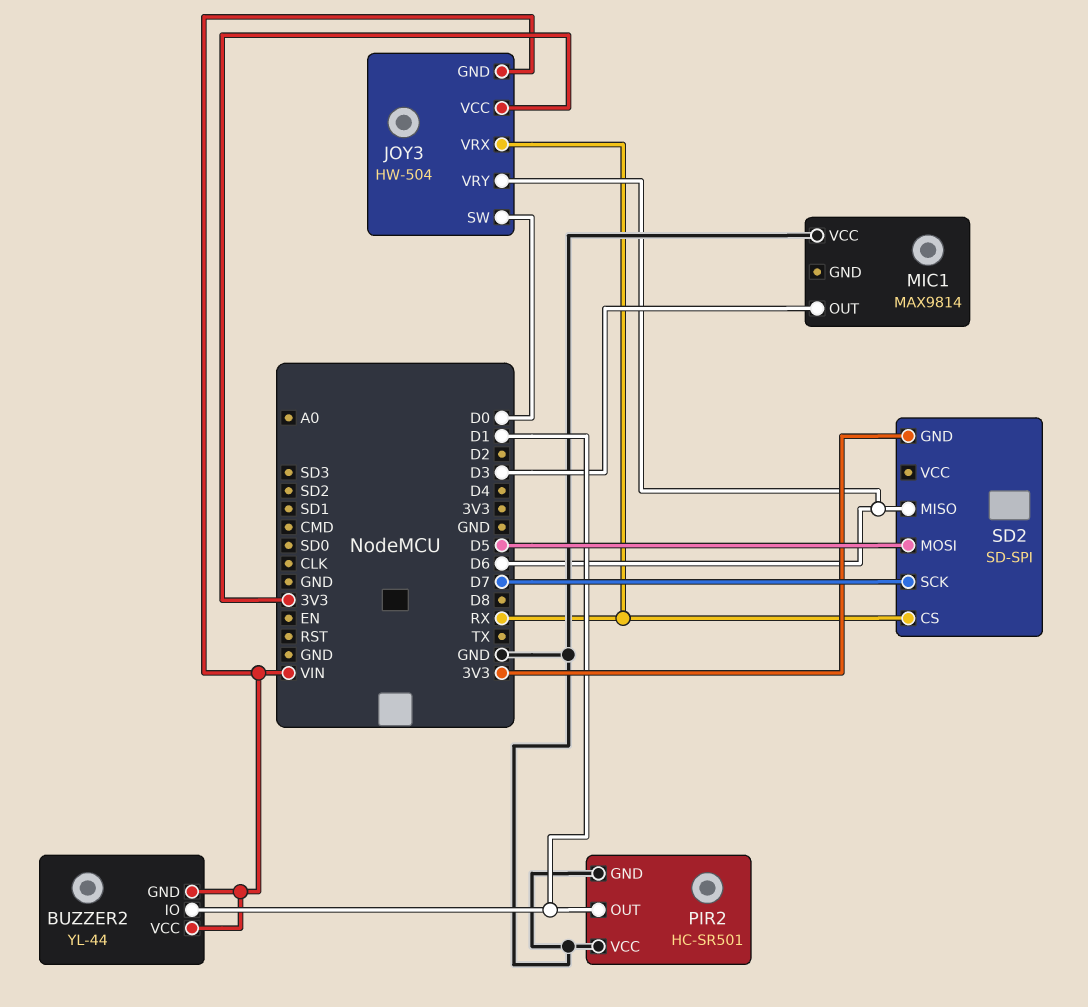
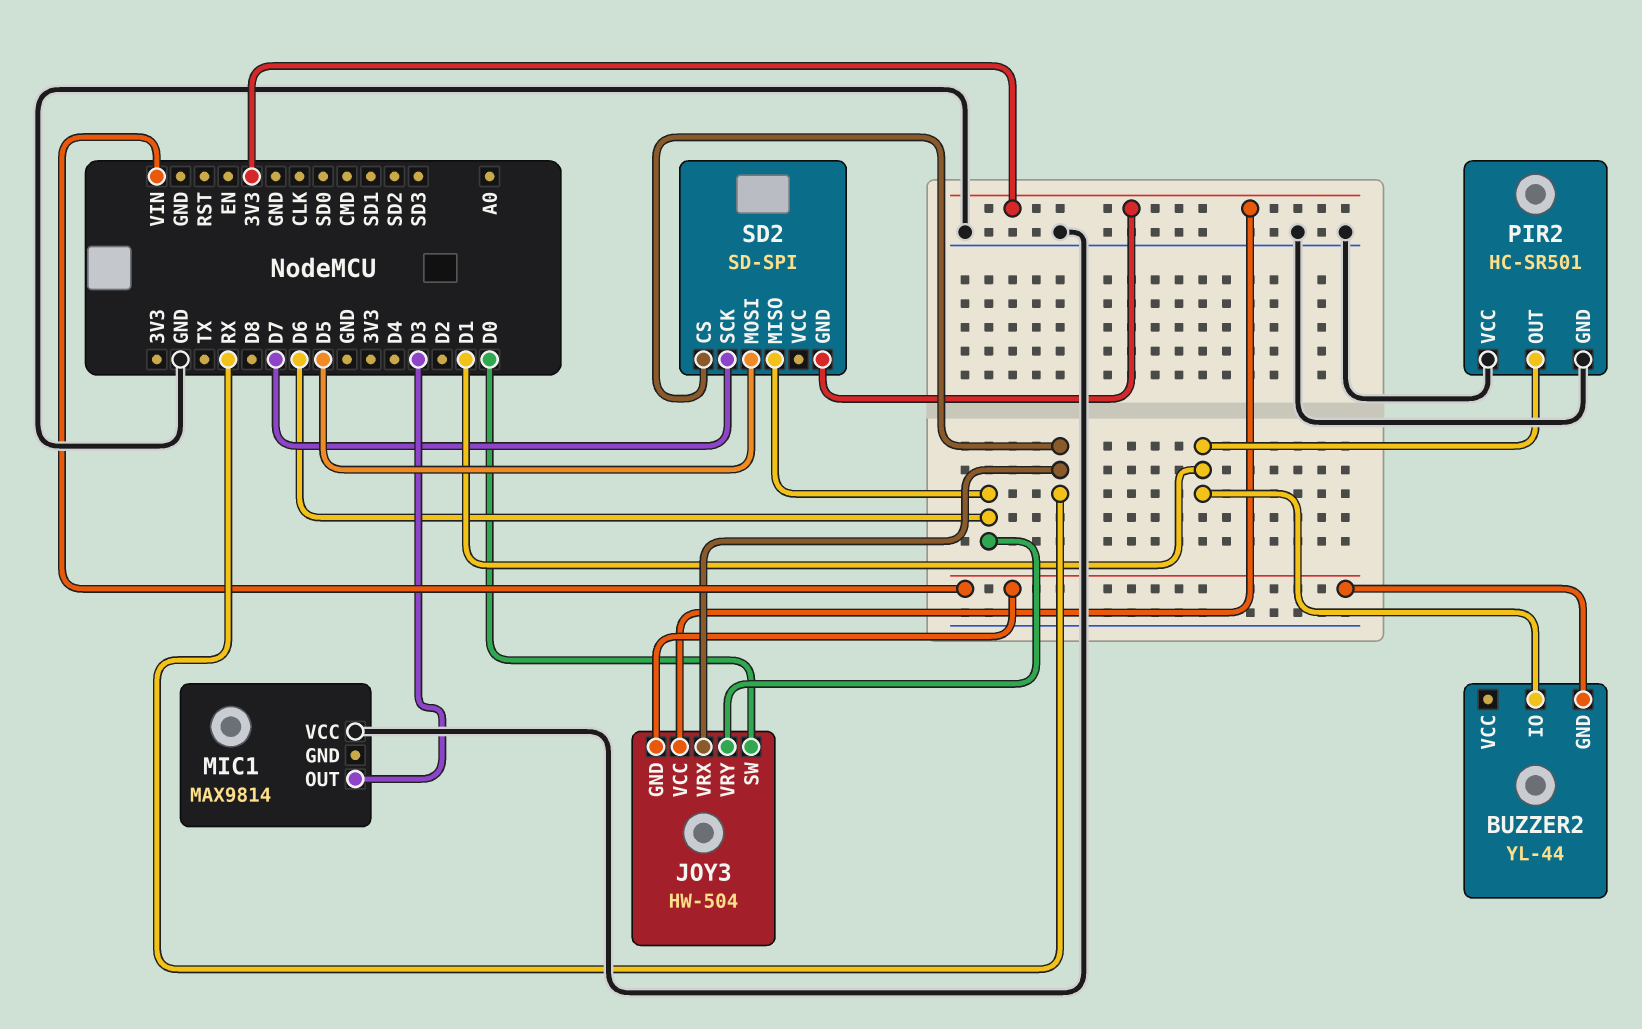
BUZZER2 pin VCC: VIN -> none

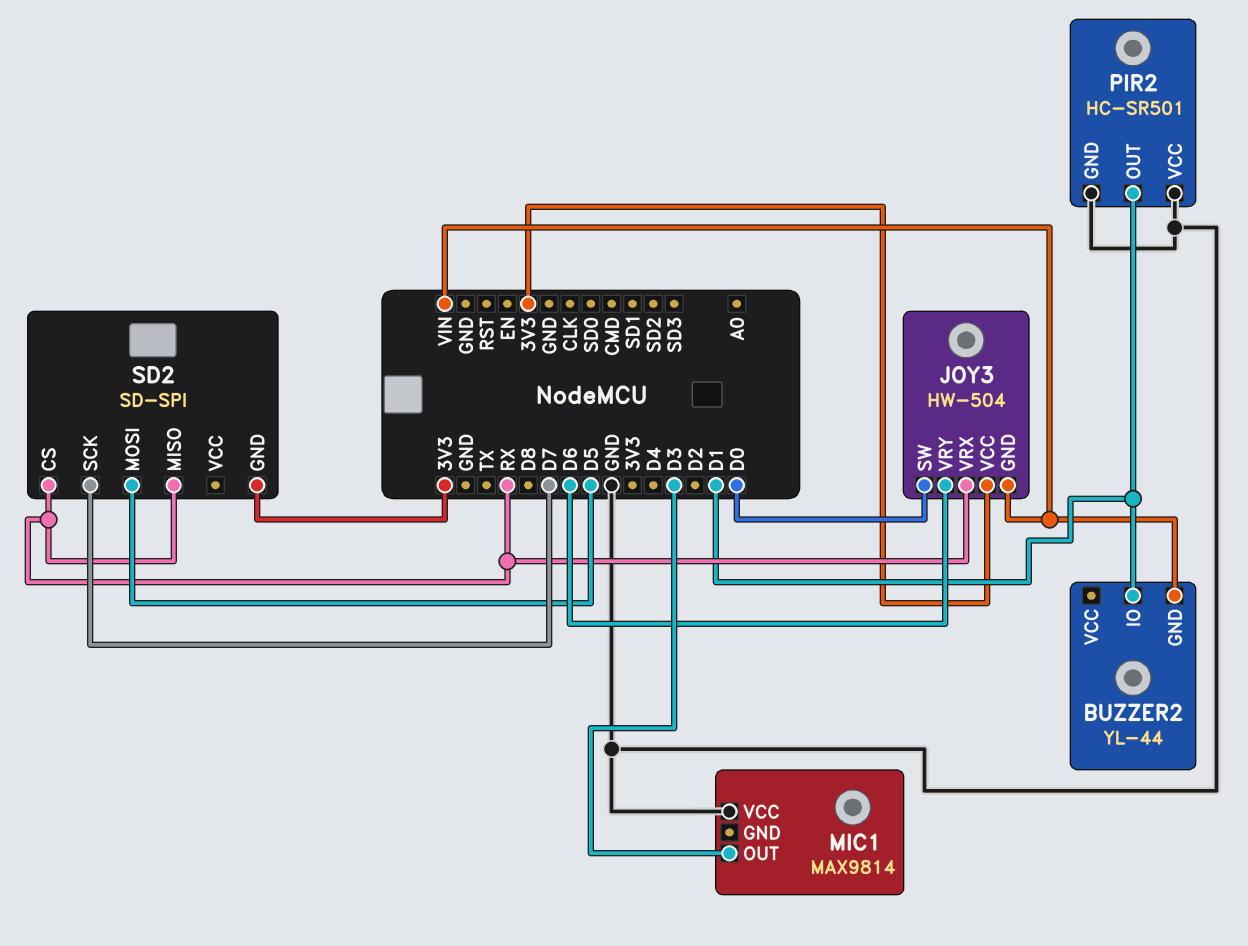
SD2 pin MISO: D6 -> RX

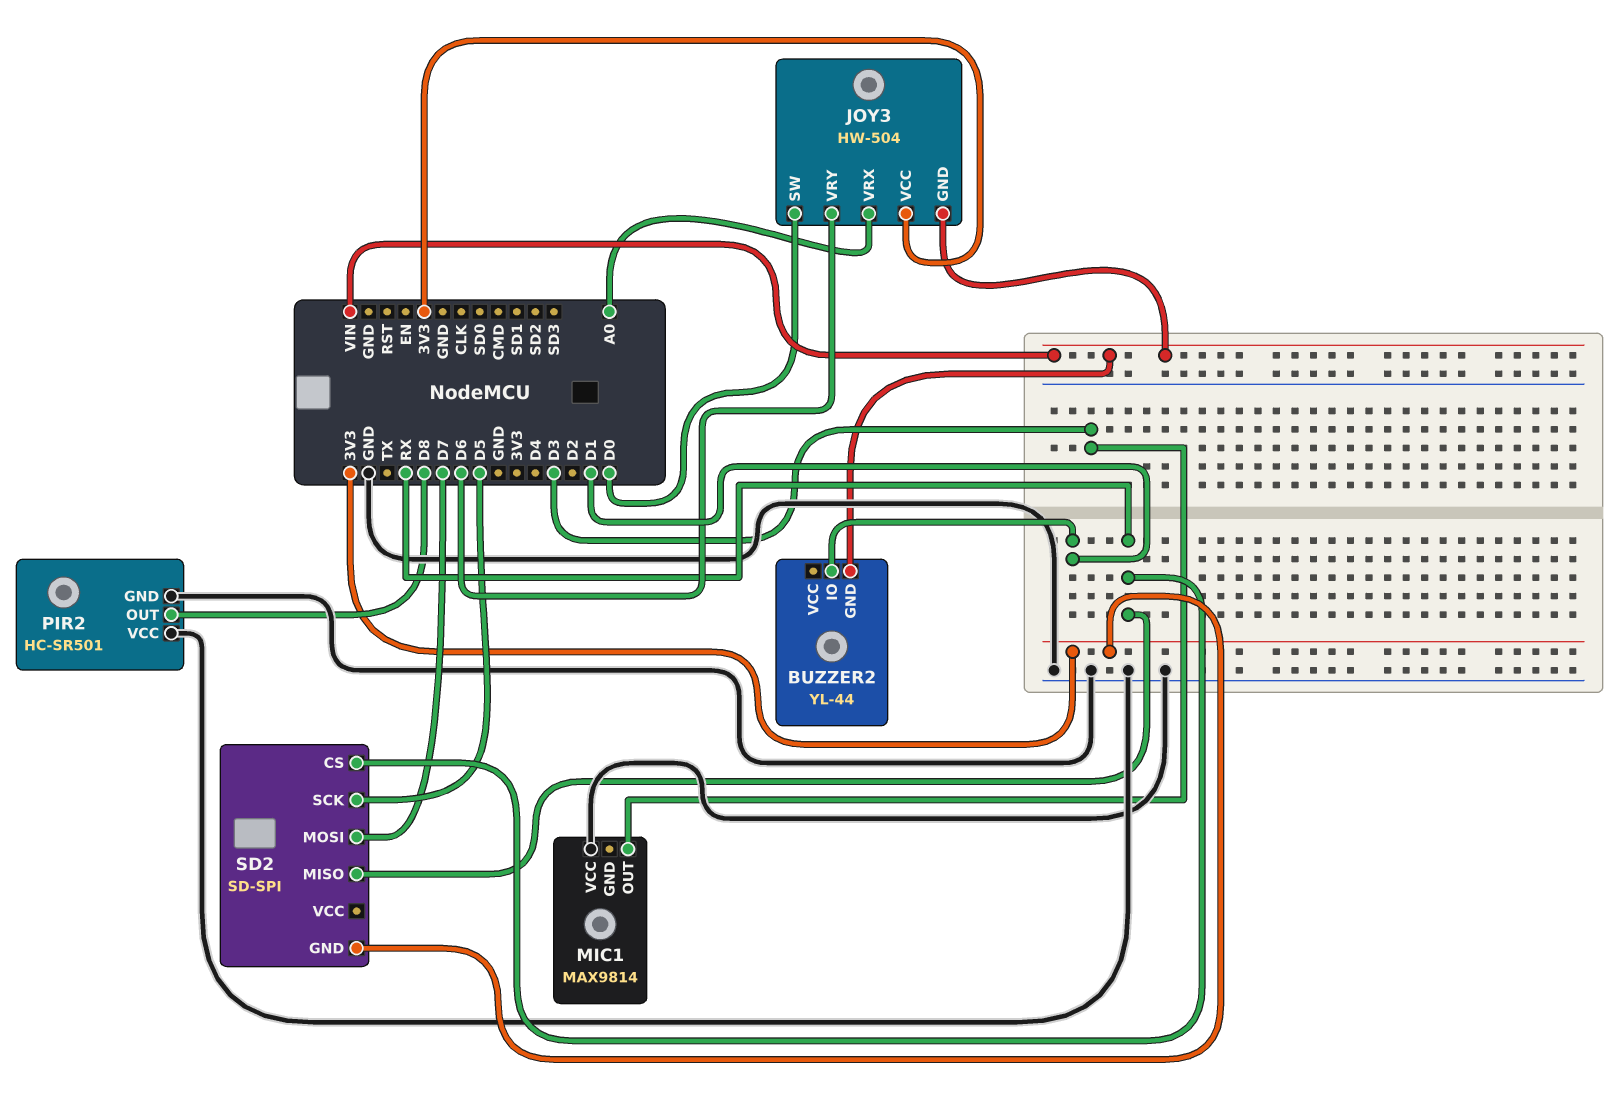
JOY3 pin VRX: RX -> A0
PIR2 pin OUT: D1 -> D8
SD2 pin MOSI: D5 -> D7
SD2 pin SCK: D7 -> D5

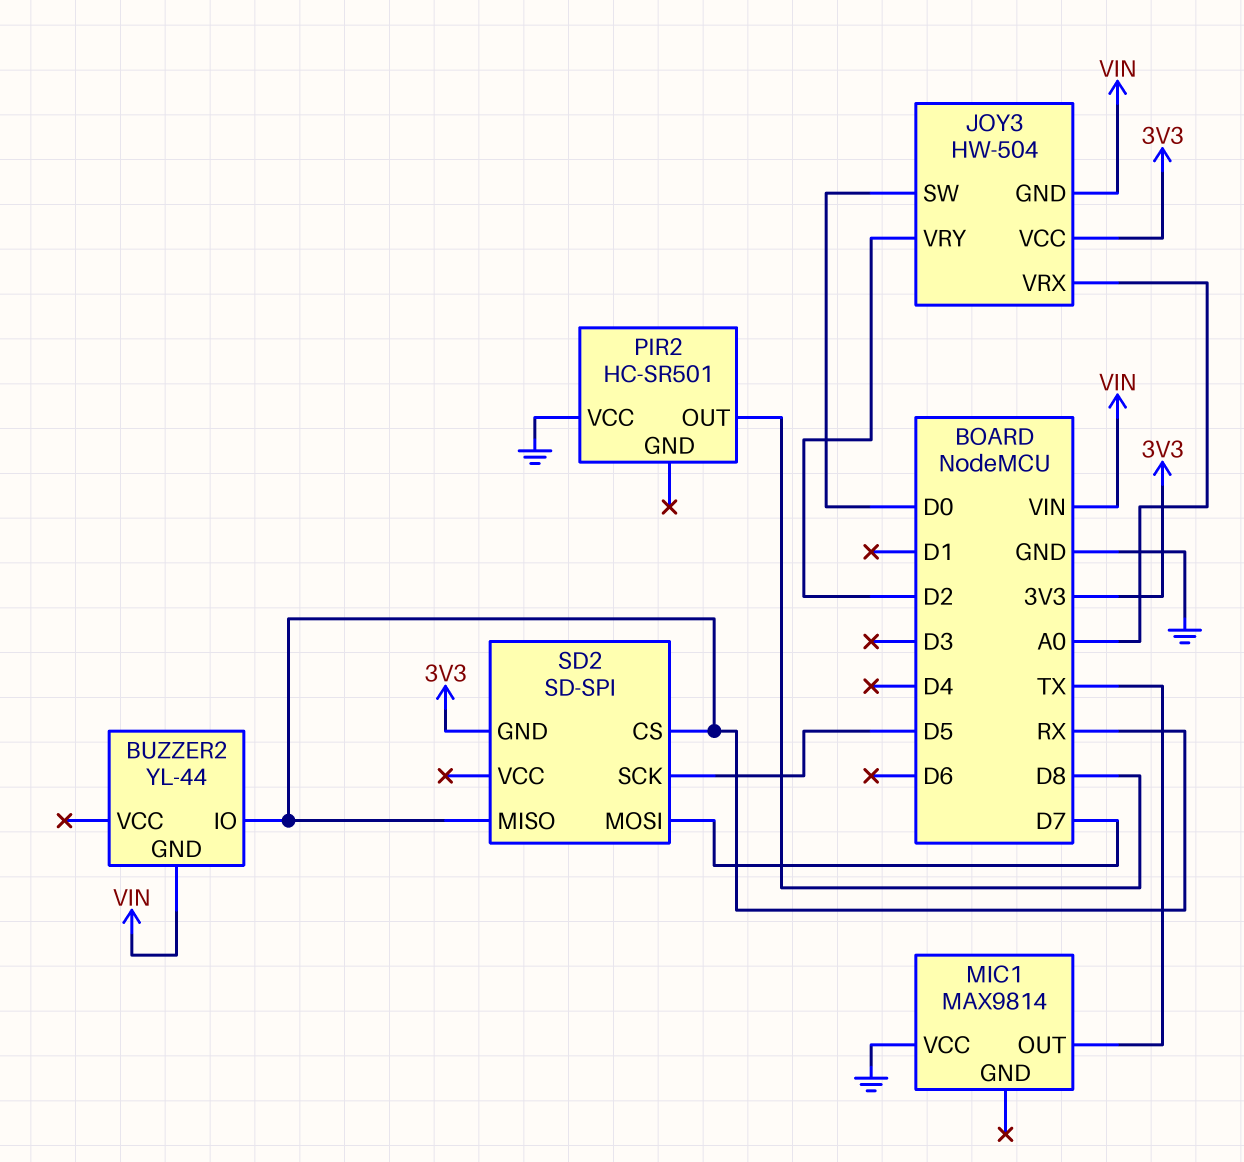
BUZZER2 pin IO: D1 -> RX
JOY3 pin VRY: D6 -> D2
MIC1 pin OUT: D3 -> TX
PIR2 pin GND: GND -> none

